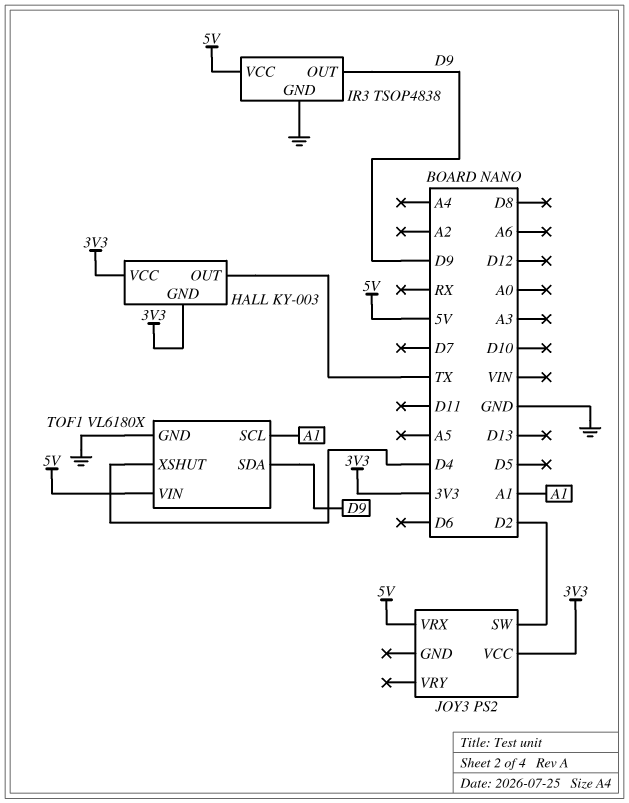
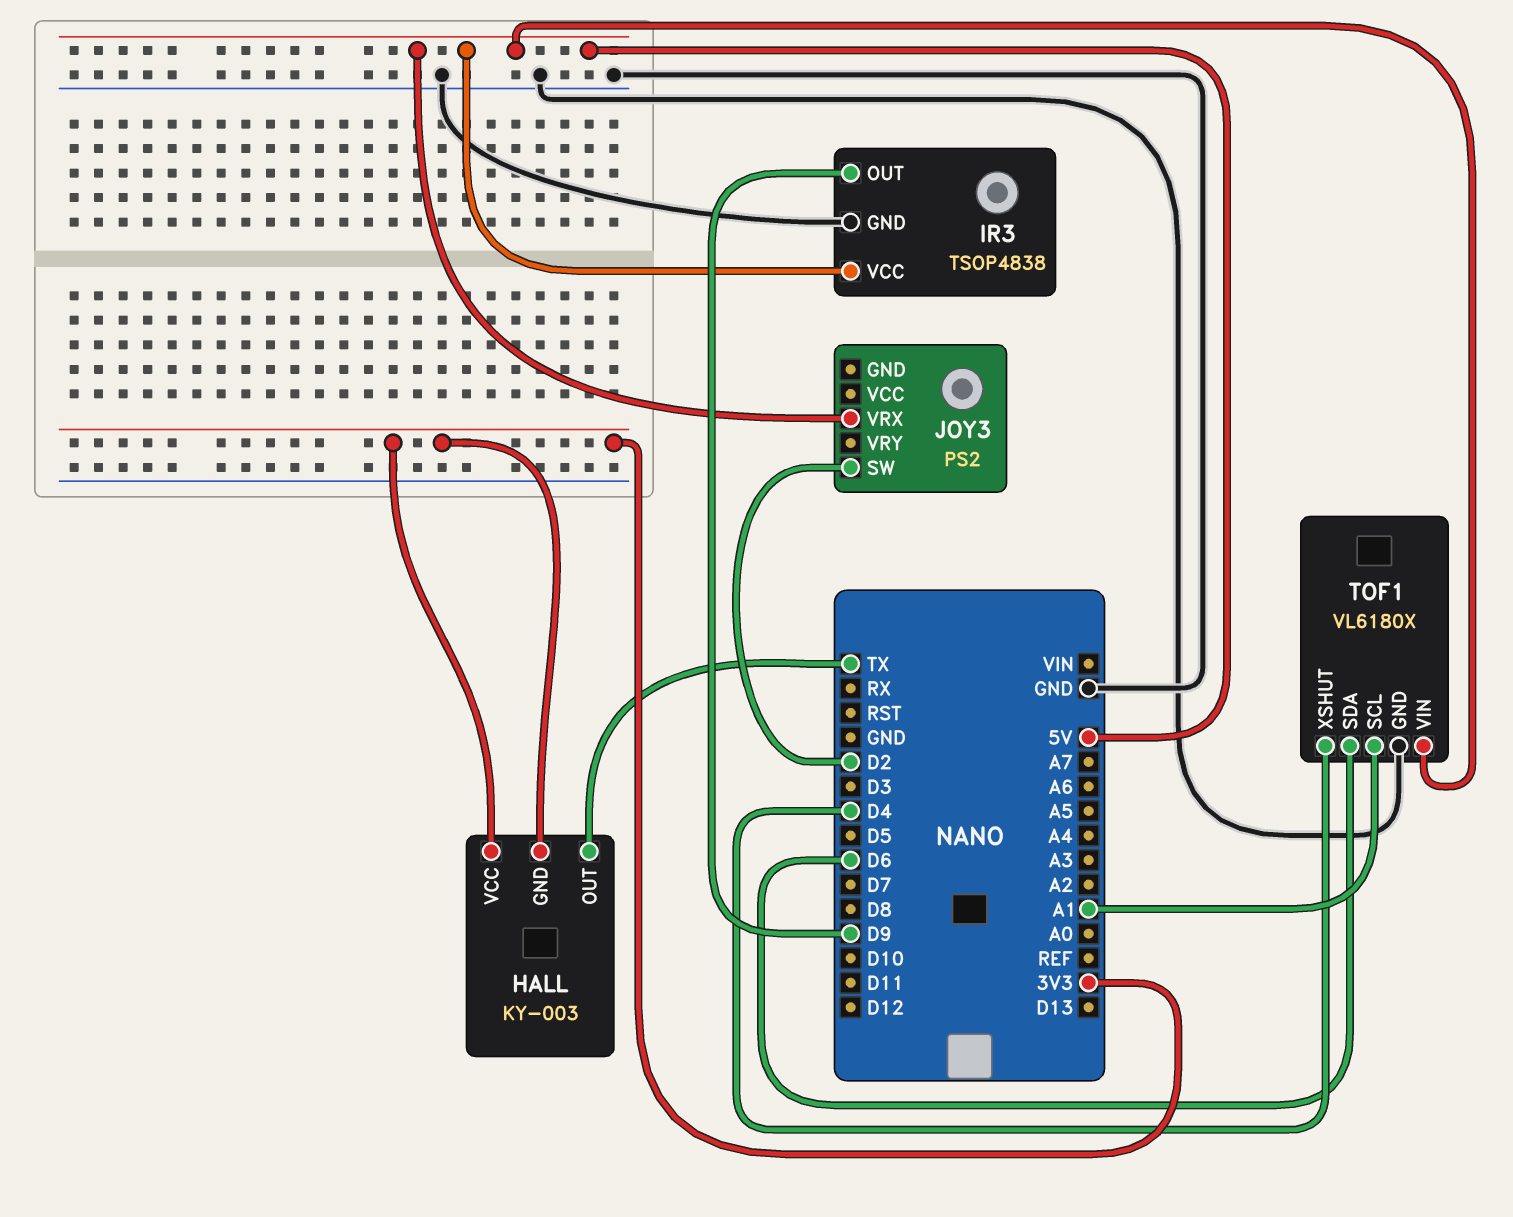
JOY3 pin VCC: 3V3 -> none
TOF1 pin SDA: D9 -> D6

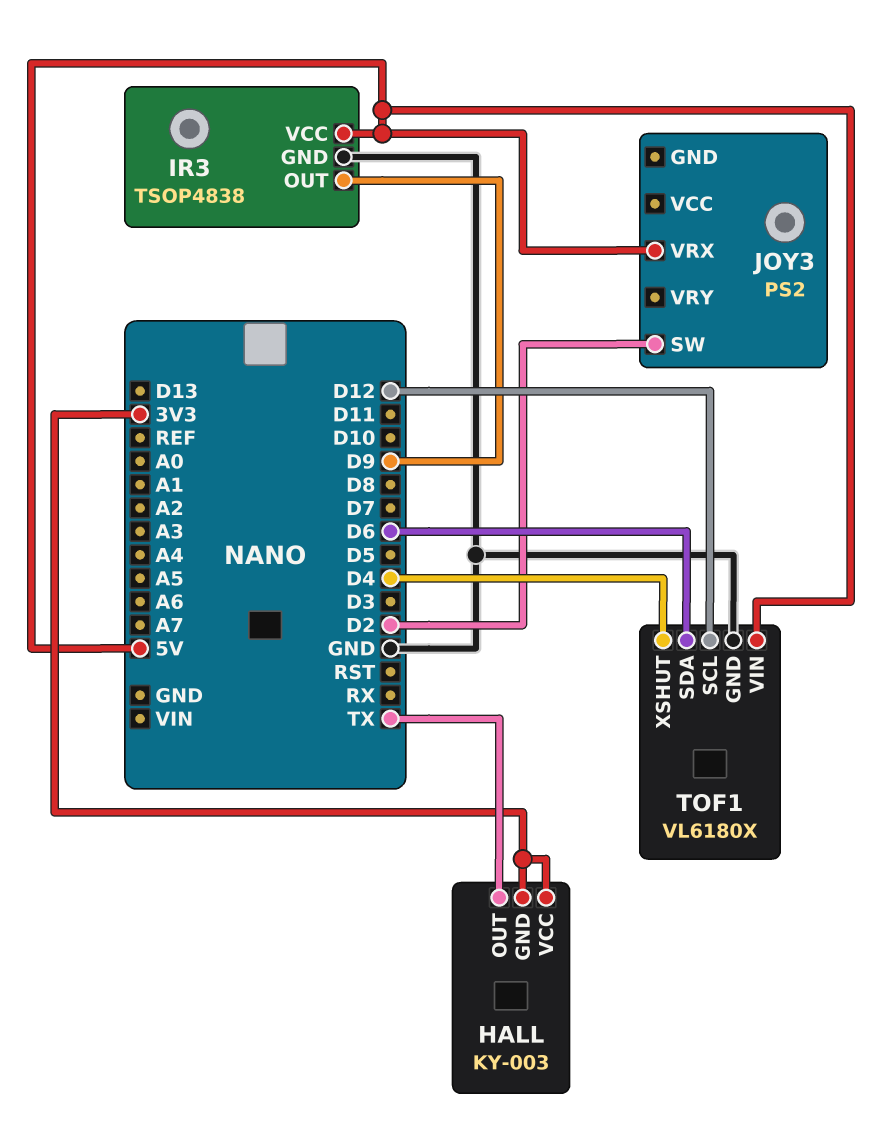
TOF1 pin SCL: A1 -> D12

